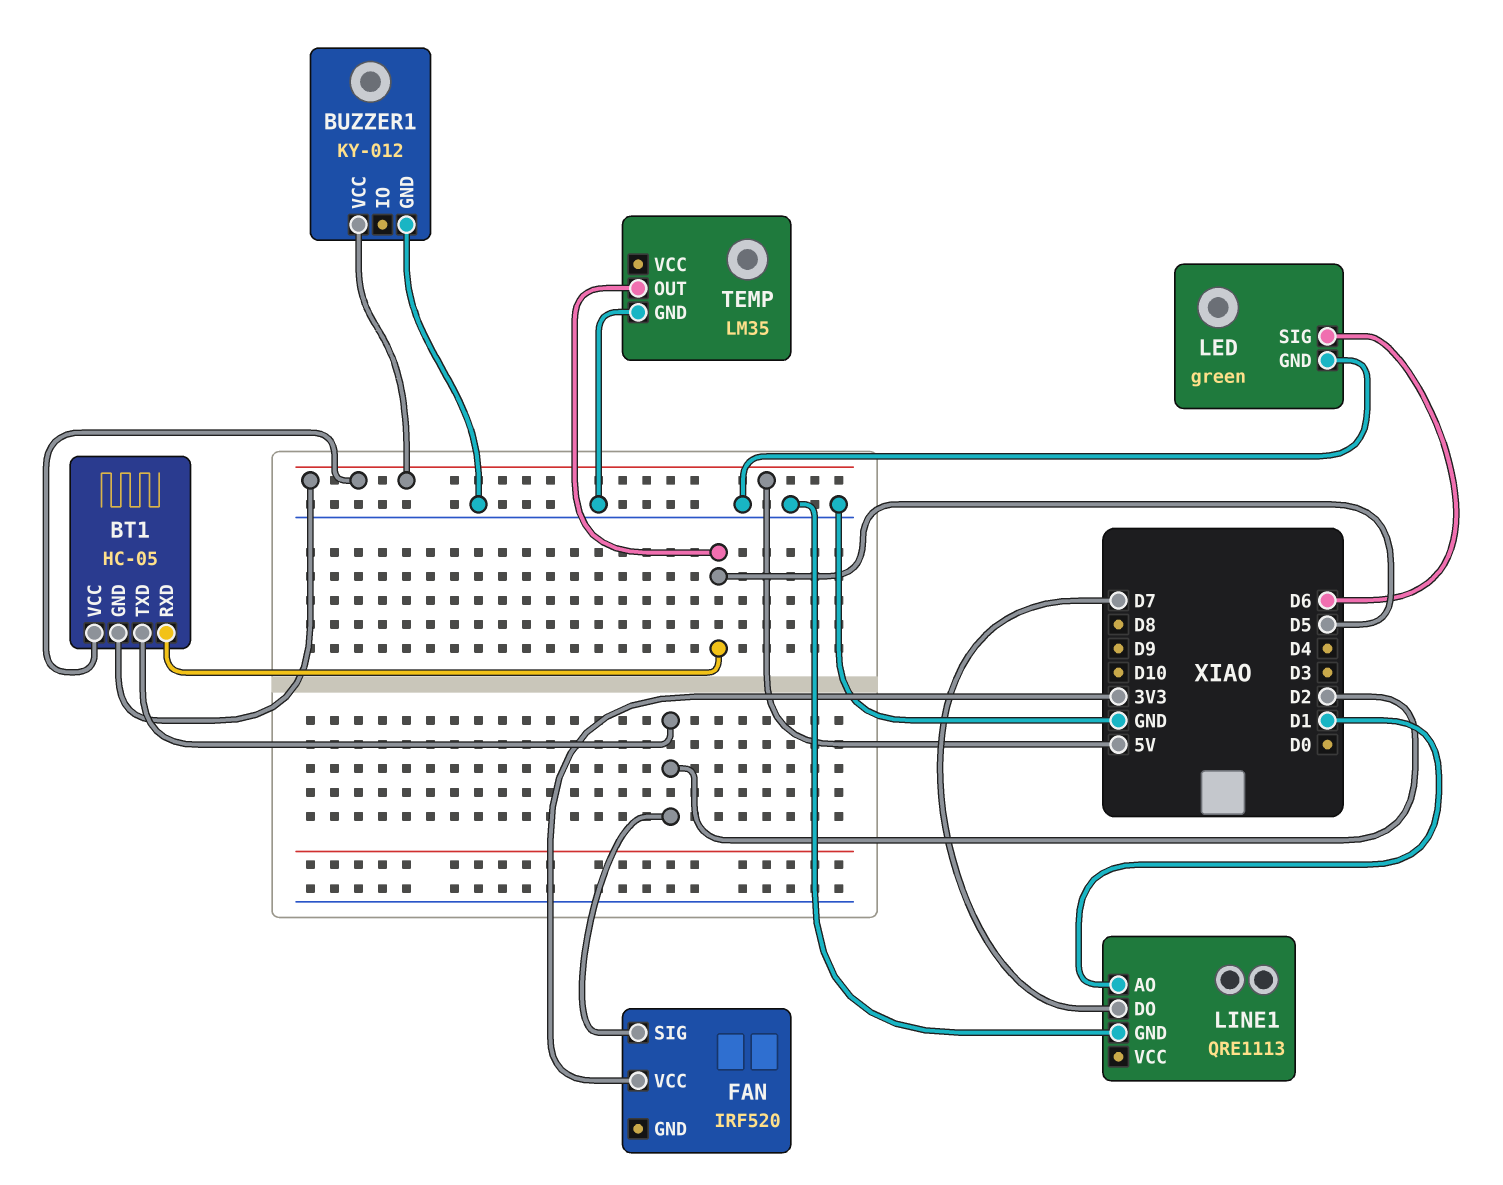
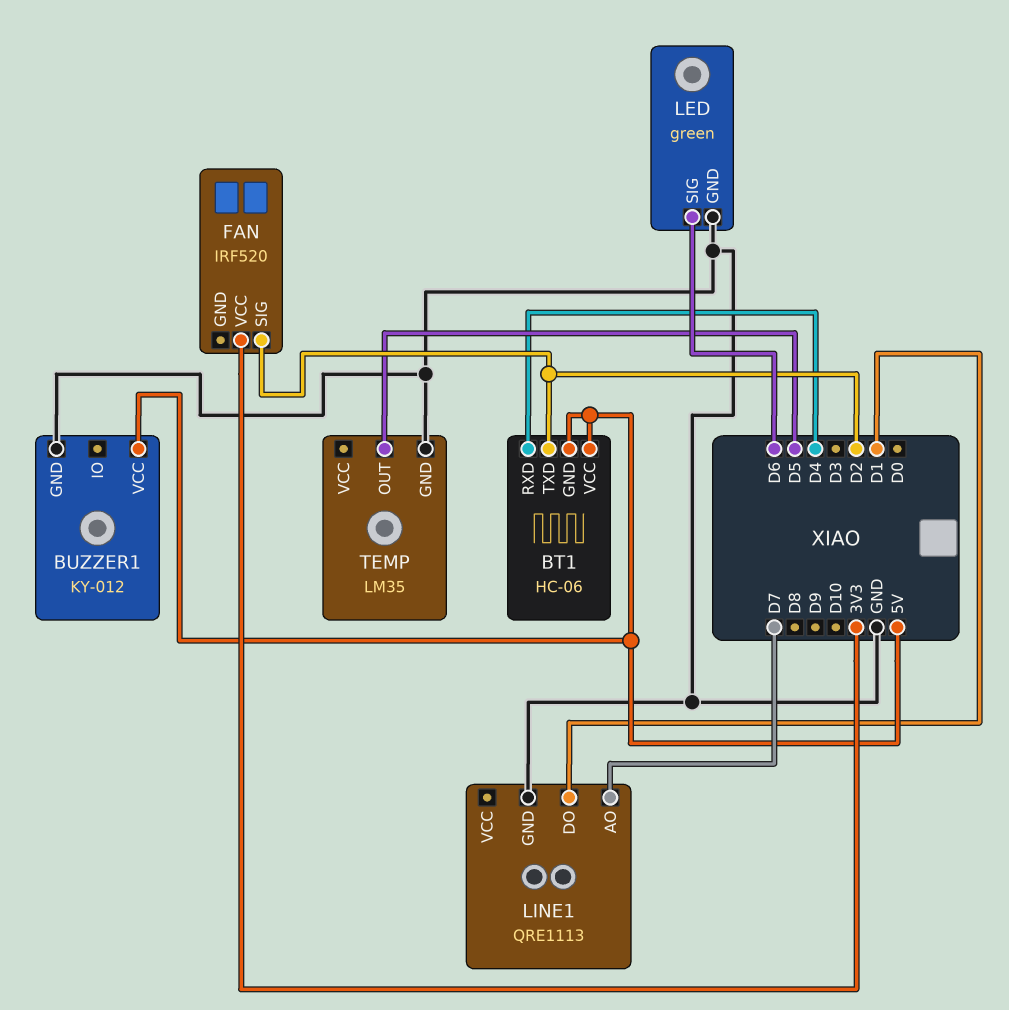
BT1: HC-05 -> HC-06
BT1 pin RXD: D5 -> D4
LINE1 pin AO: D1 -> D7
LINE1 pin DO: D7 -> D1

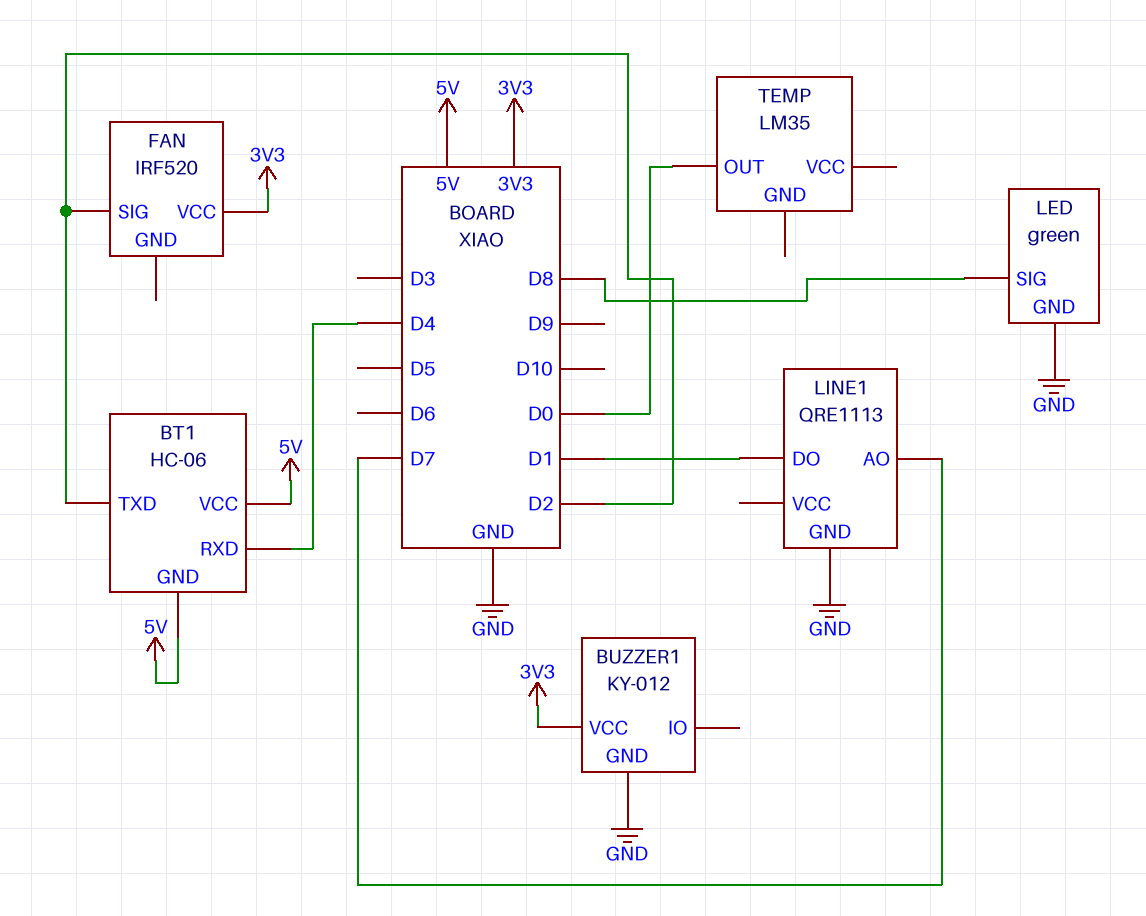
BUZZER1 pin VCC: 5V -> 3V3
LED pin SIG: D6 -> D8
TEMP pin GND: GND -> none
TEMP pin OUT: D5 -> D0

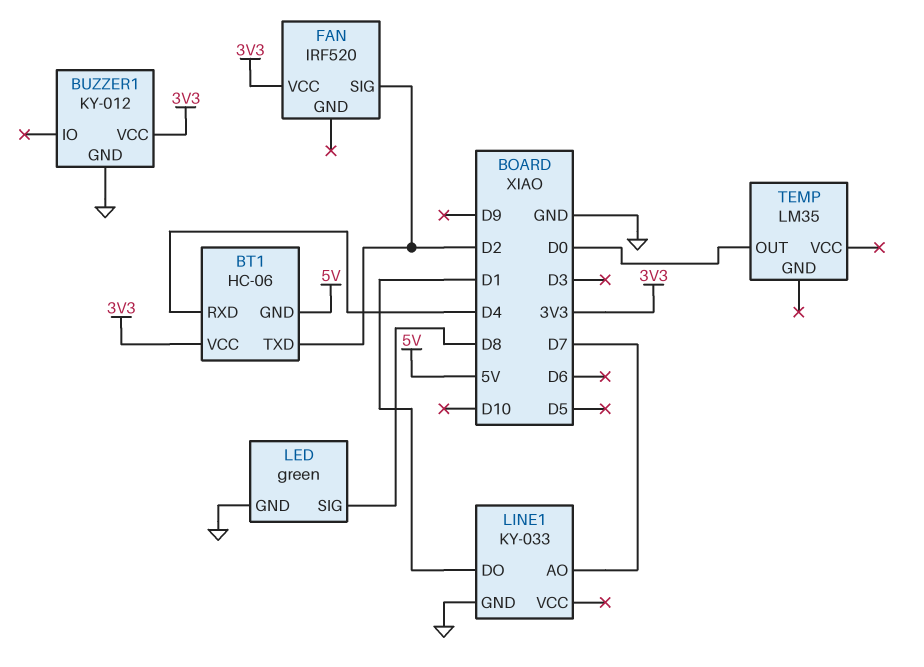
BT1 pin VCC: 5V -> 3V3
LINE1: QRE1113 -> KY-033

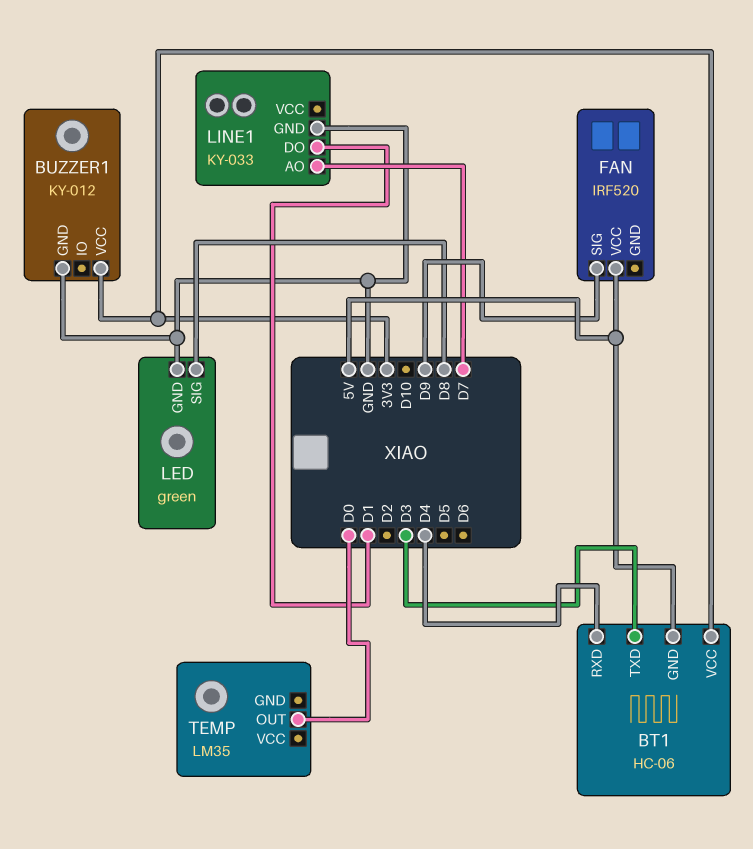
BT1 pin TXD: D2 -> D3
FAN pin SIG: D2 -> D9
FAN pin VCC: 3V3 -> 5V

